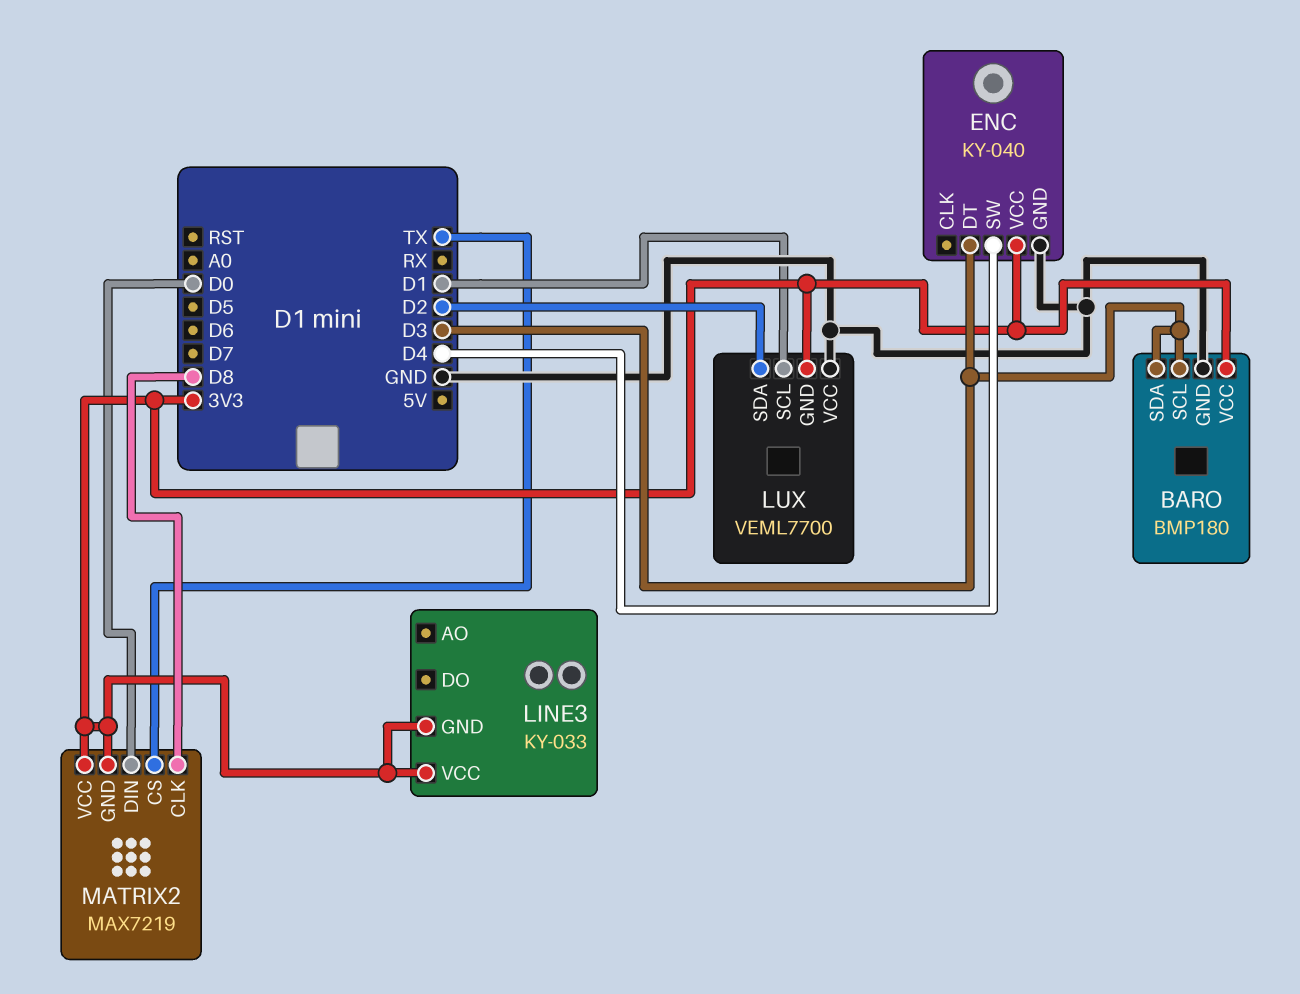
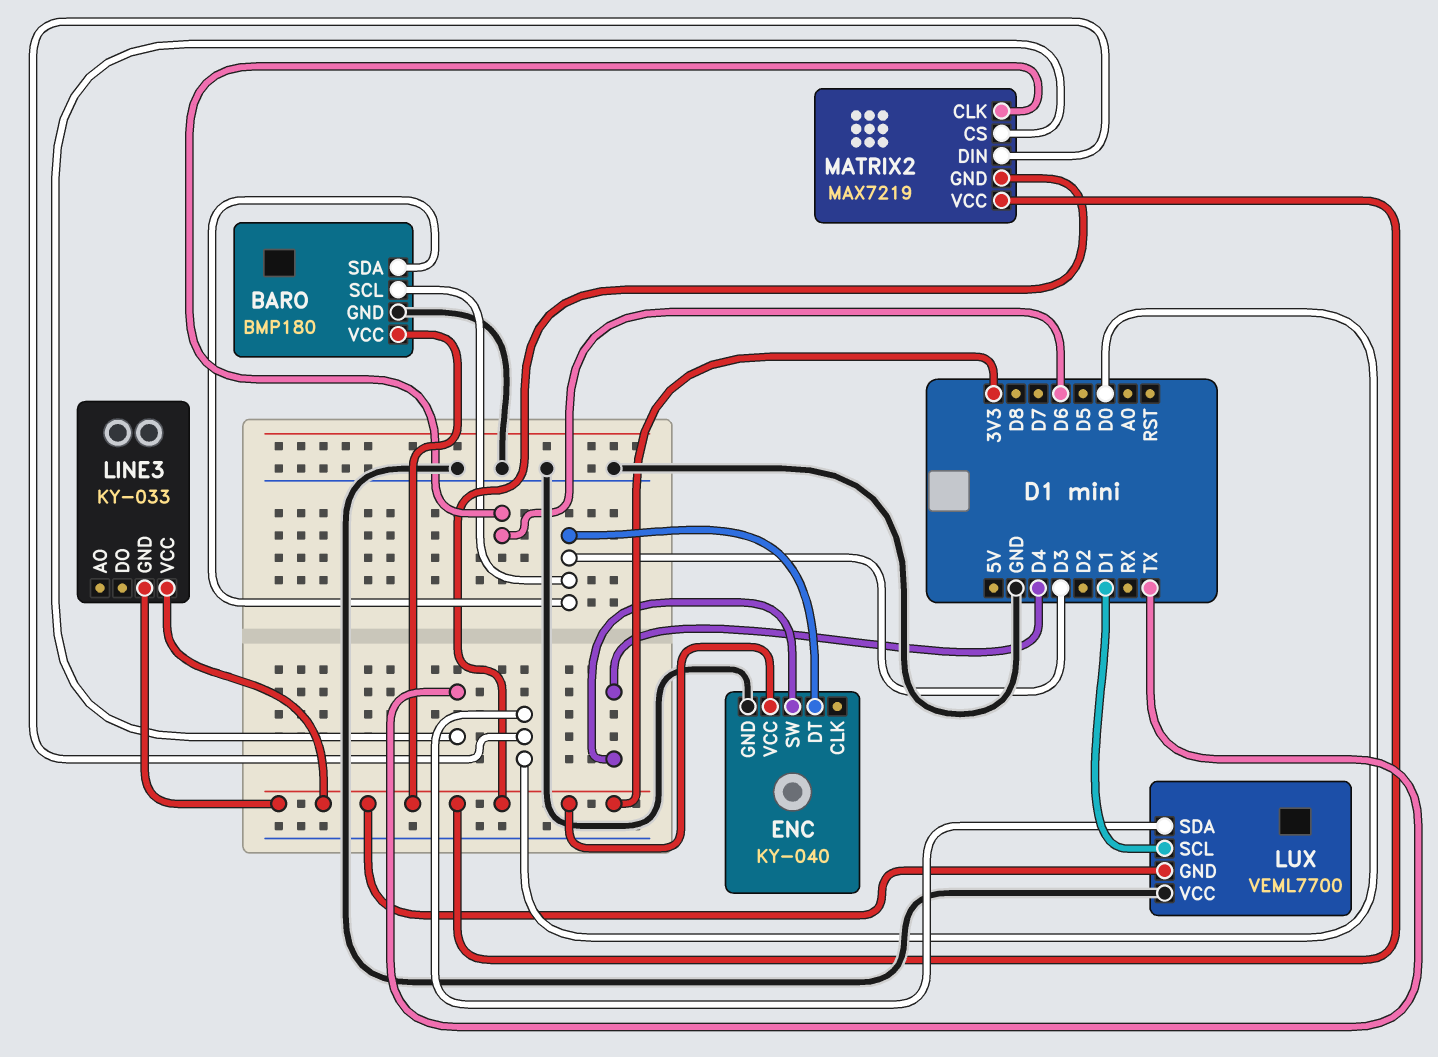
LUX pin SDA: D2 -> D0
MATRIX2 pin CLK: D8 -> D6

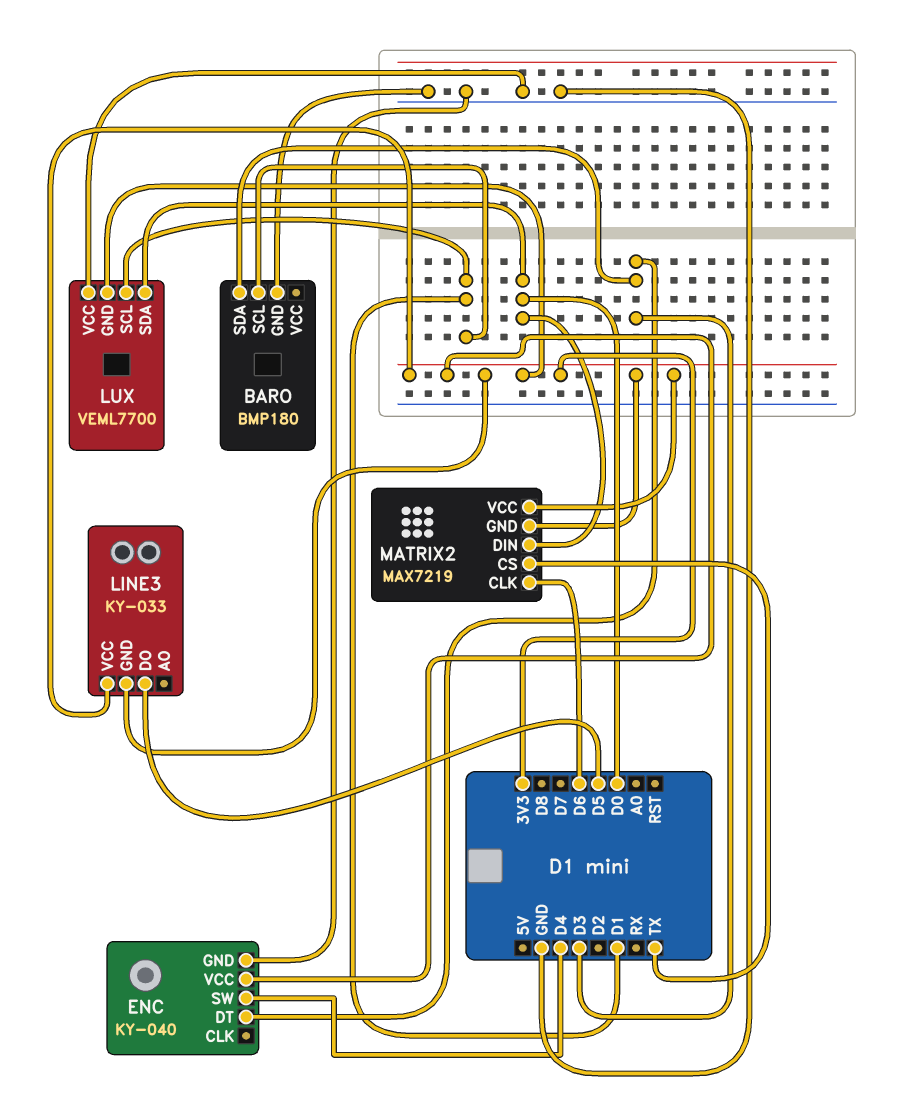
BARO pin SCL: D3 -> D1
BARO pin VCC: 3V3 -> none
LINE3 pin DO: none -> D5

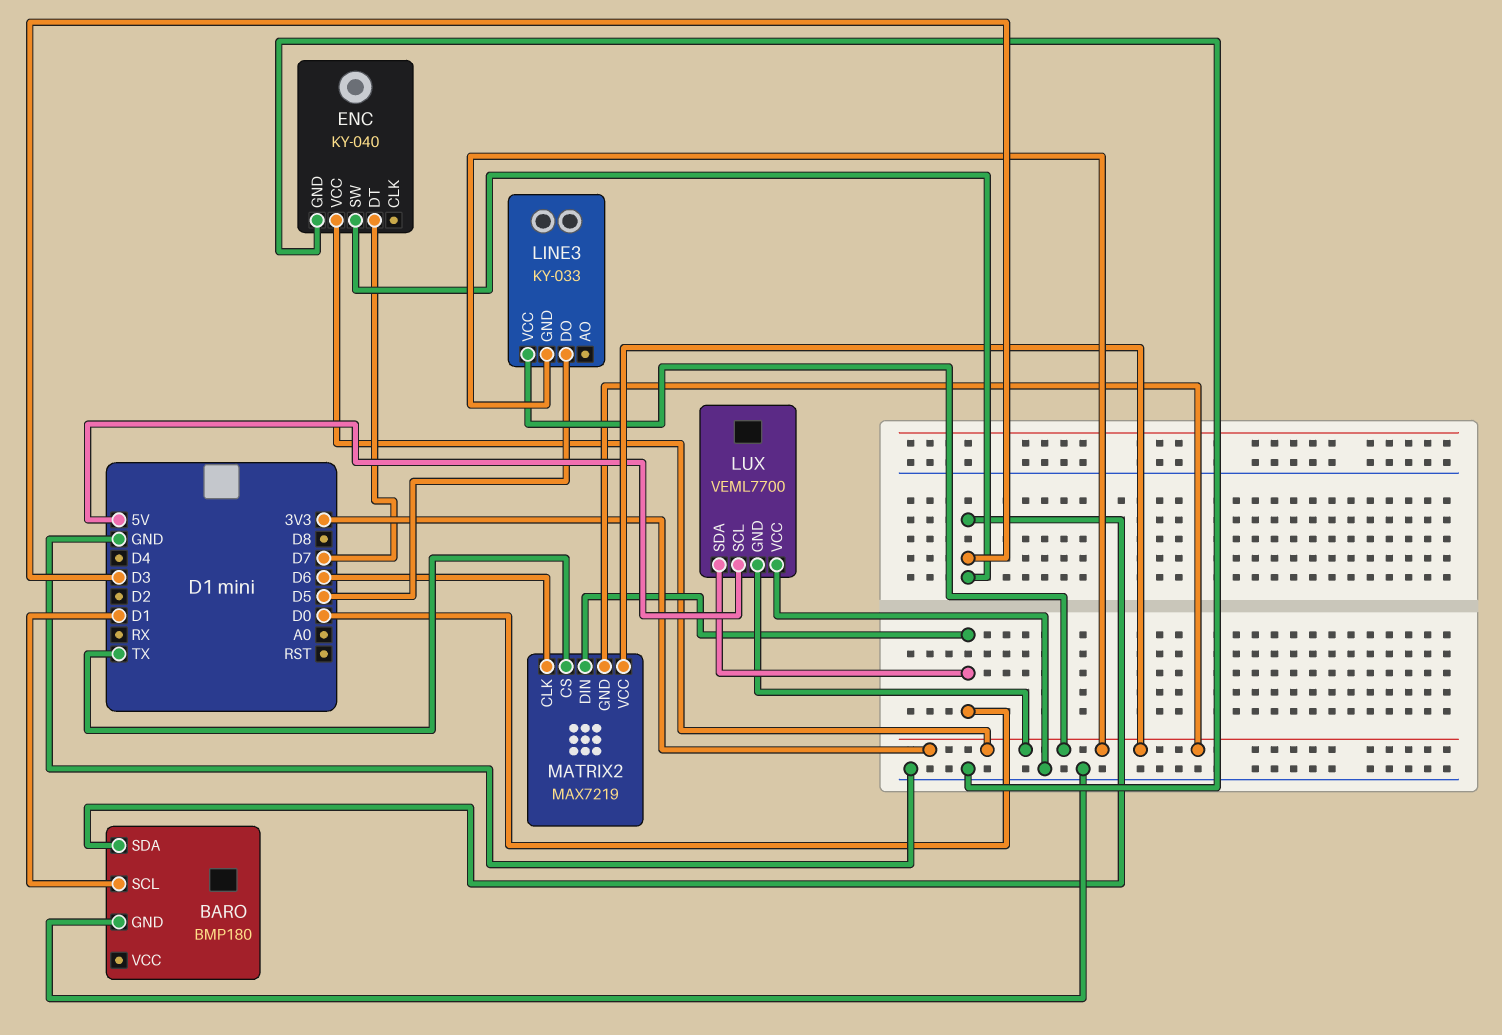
ENC pin DT: D3 -> D7
ENC pin SW: D4 -> D3
LUX pin SCL: D1 -> 5V

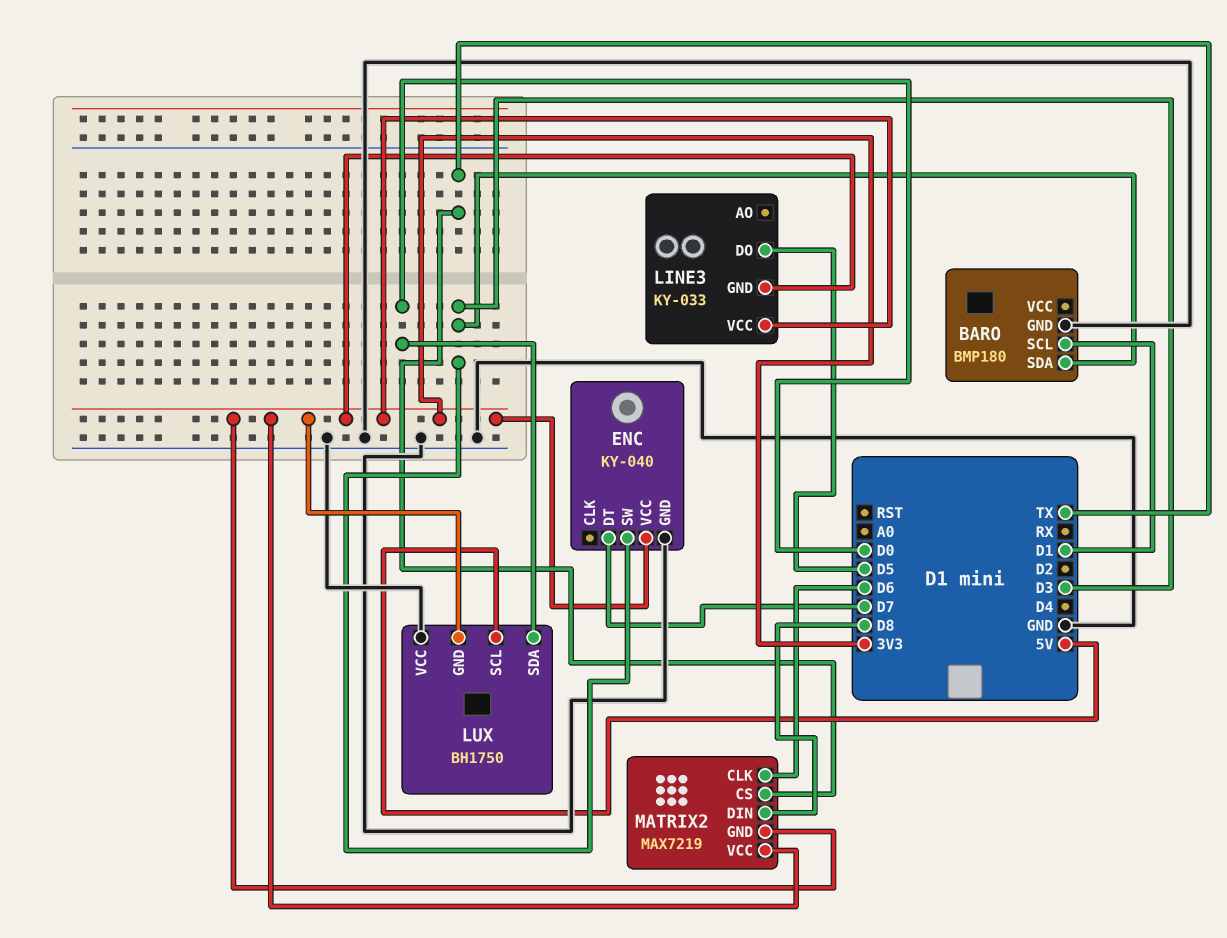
LUX: VEML7700 -> BH1750
MATRIX2 pin DIN: D0 -> D8

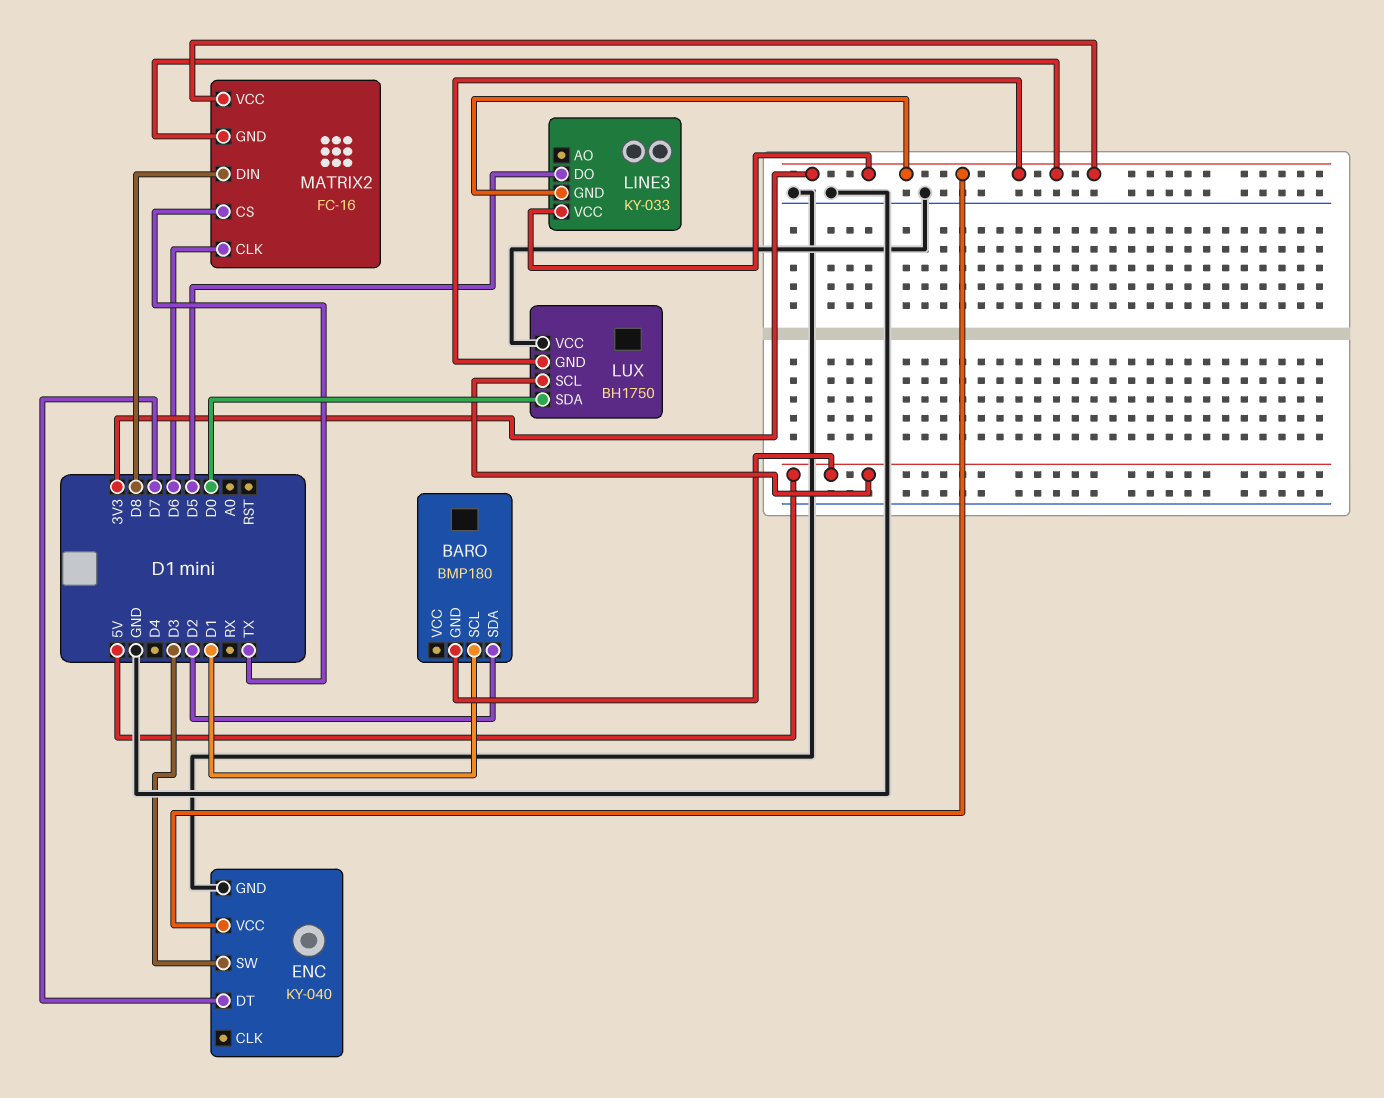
BARO pin GND: GND -> 5V
BARO pin SDA: D3 -> D2
MATRIX2: MAX7219 -> FC-16

